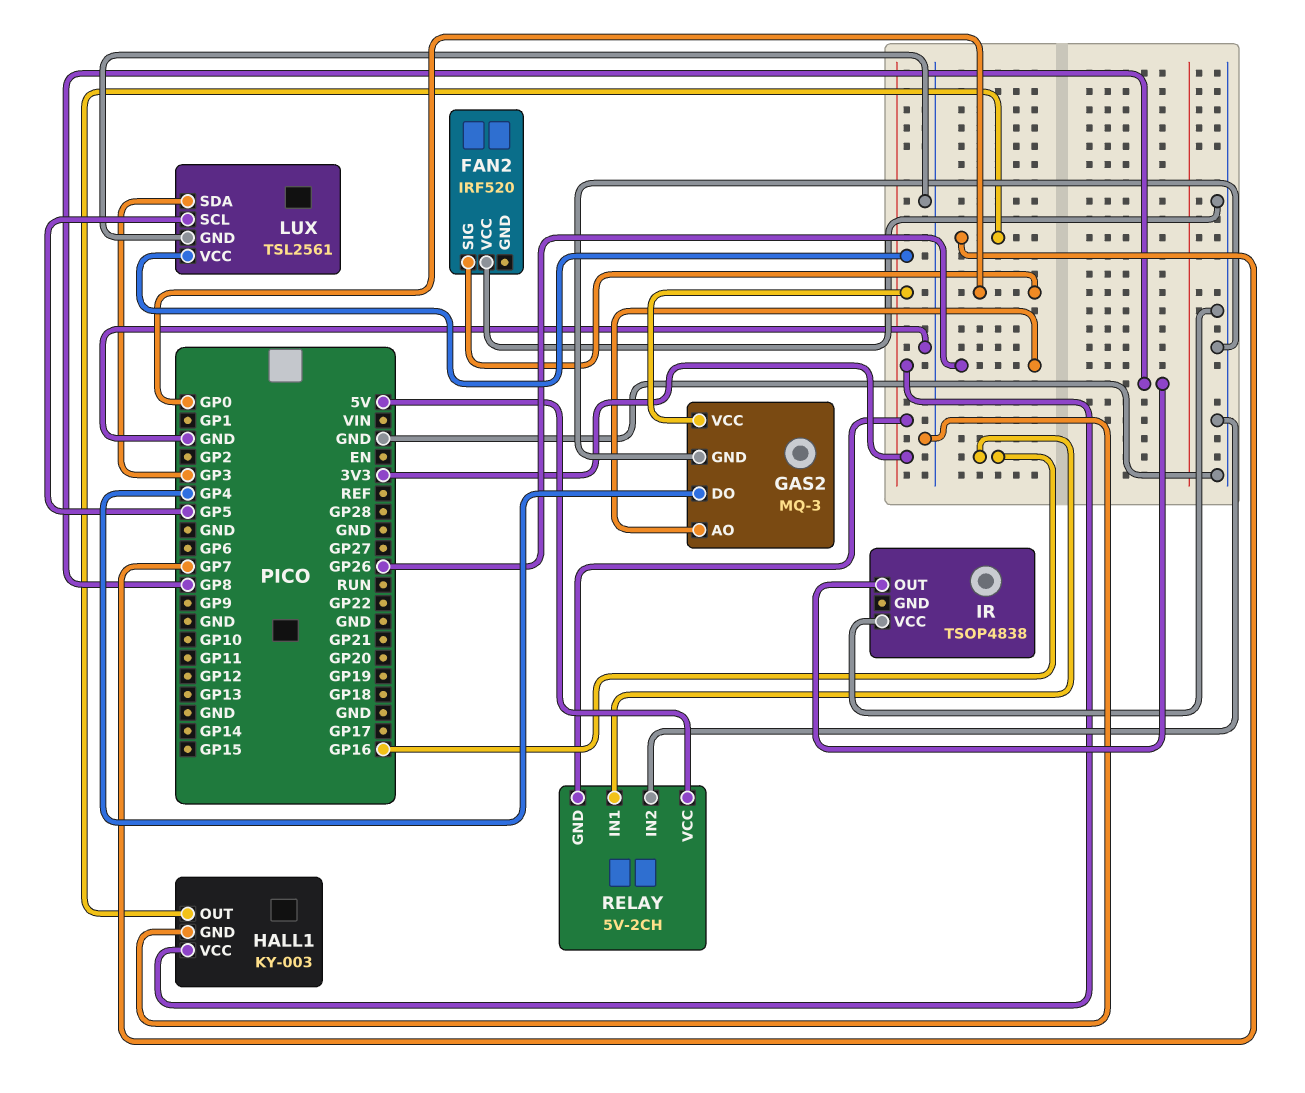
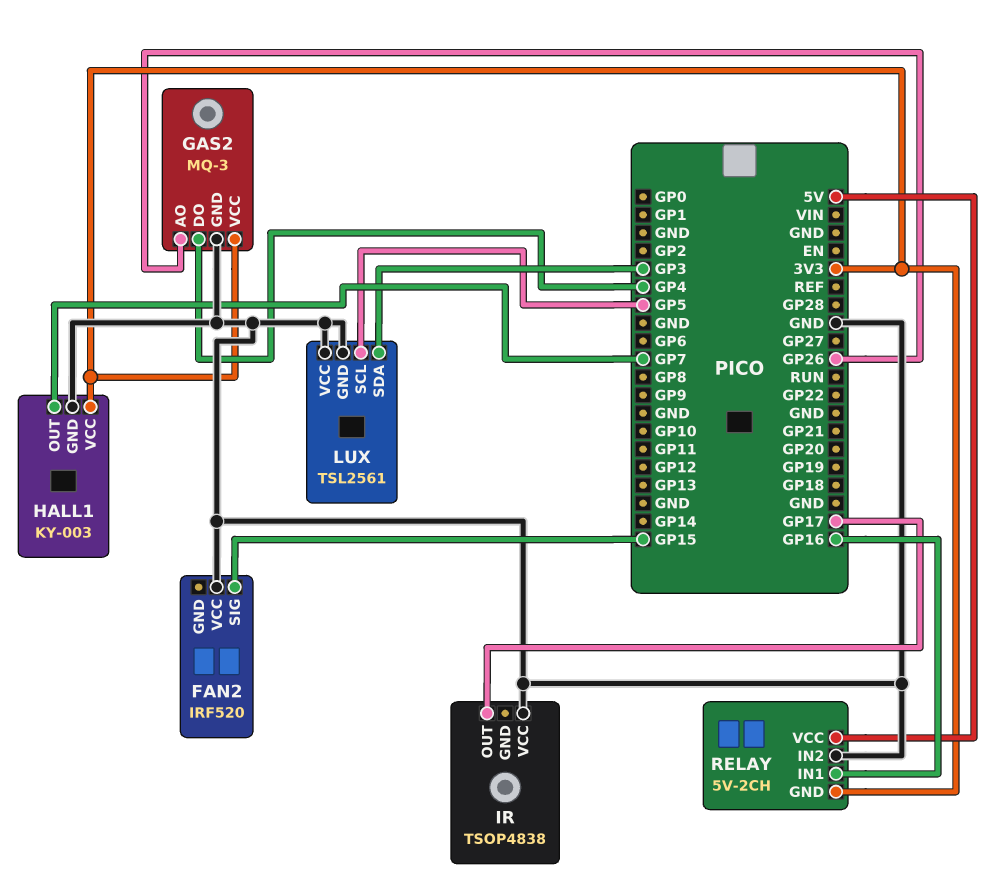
FAN2 pin SIG: GP0 -> GP15
IR pin OUT: GP8 -> GP17
LUX pin VCC: 3V3 -> GND

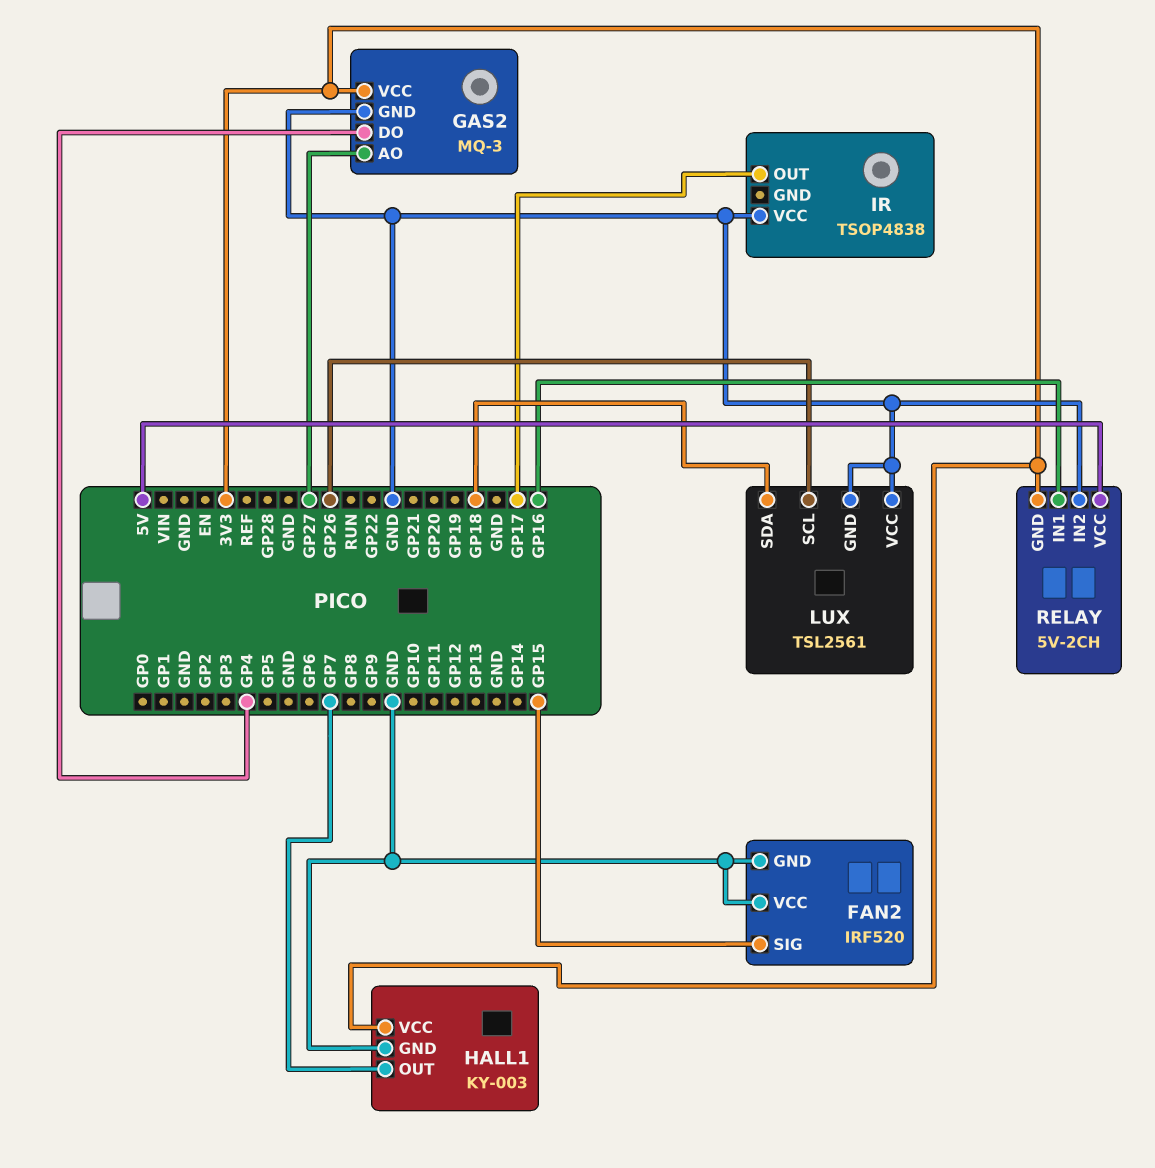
FAN2 pin GND: none -> GND
GAS2 pin AO: GP26 -> GP27
LUX pin SCL: GP5 -> GP26
LUX pin SDA: GP3 -> GP18

